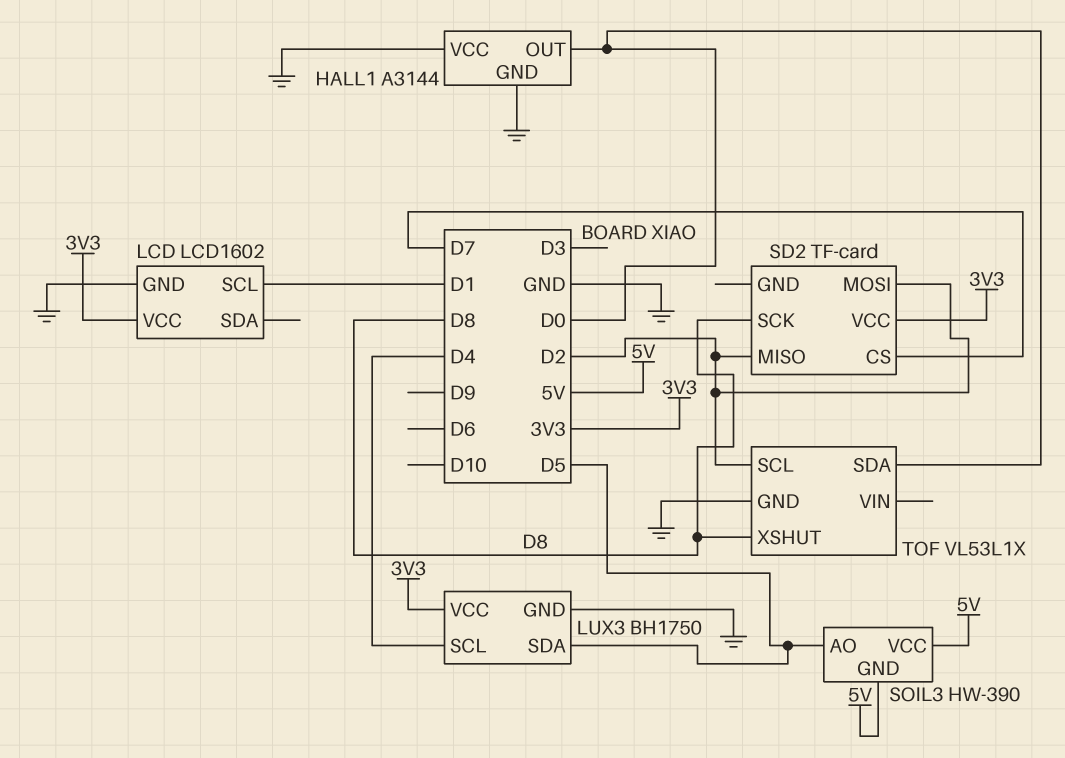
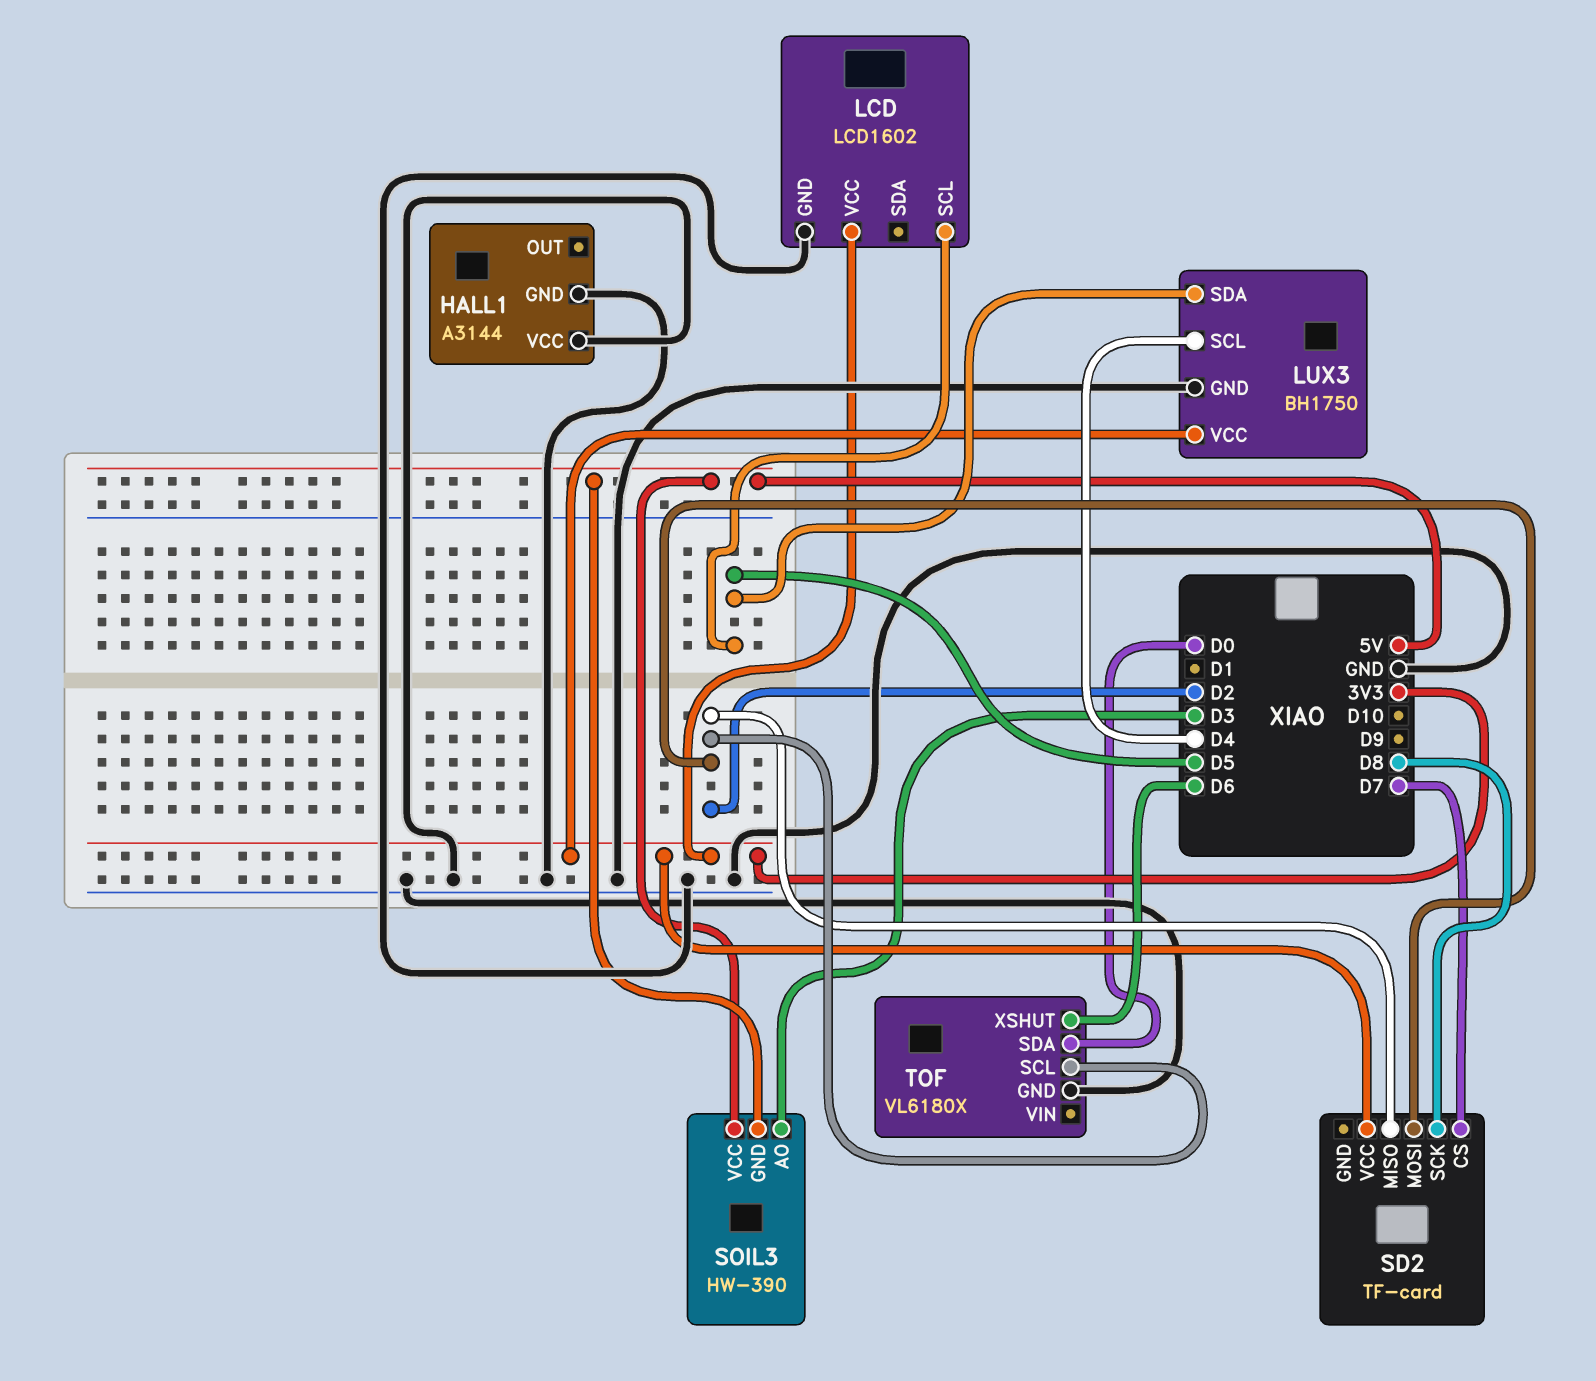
HALL1 pin OUT: D0 -> none
LCD pin SCL: D1 -> D5
SOIL3 pin AO: D5 -> D3
TOF: VL53L1X -> VL6180X
TOF pin XSHUT: D8 -> D6

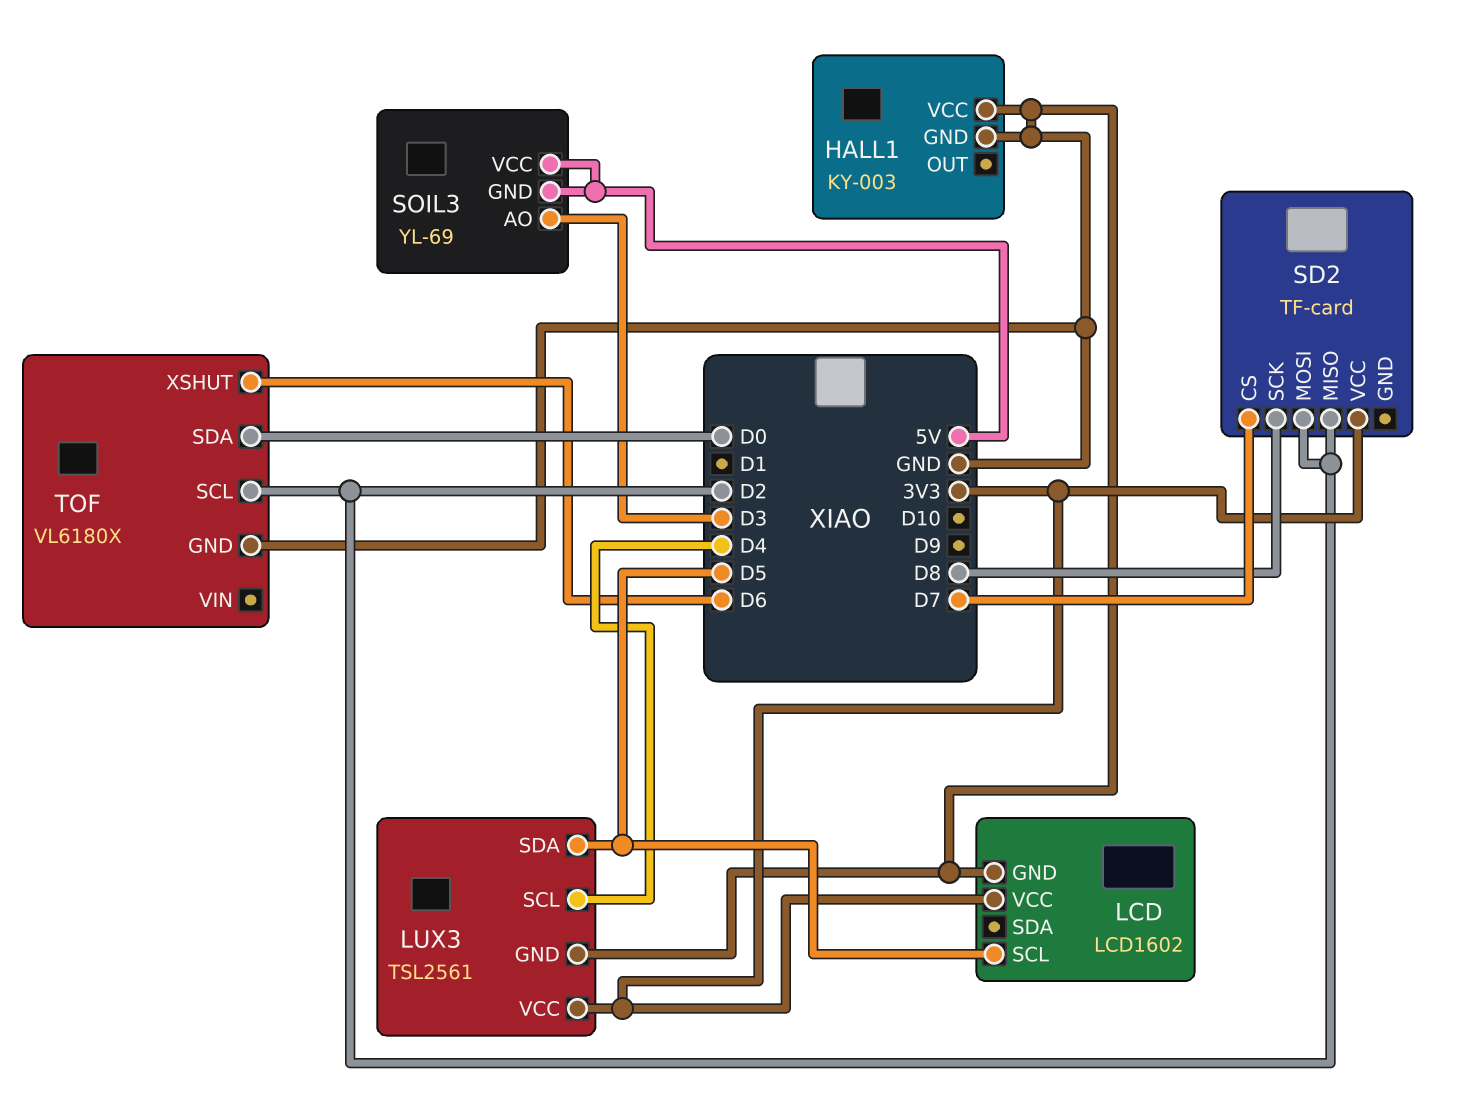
HALL1: A3144 -> KY-003
LUX3: BH1750 -> TSL2561
SOIL3: HW-390 -> YL-69

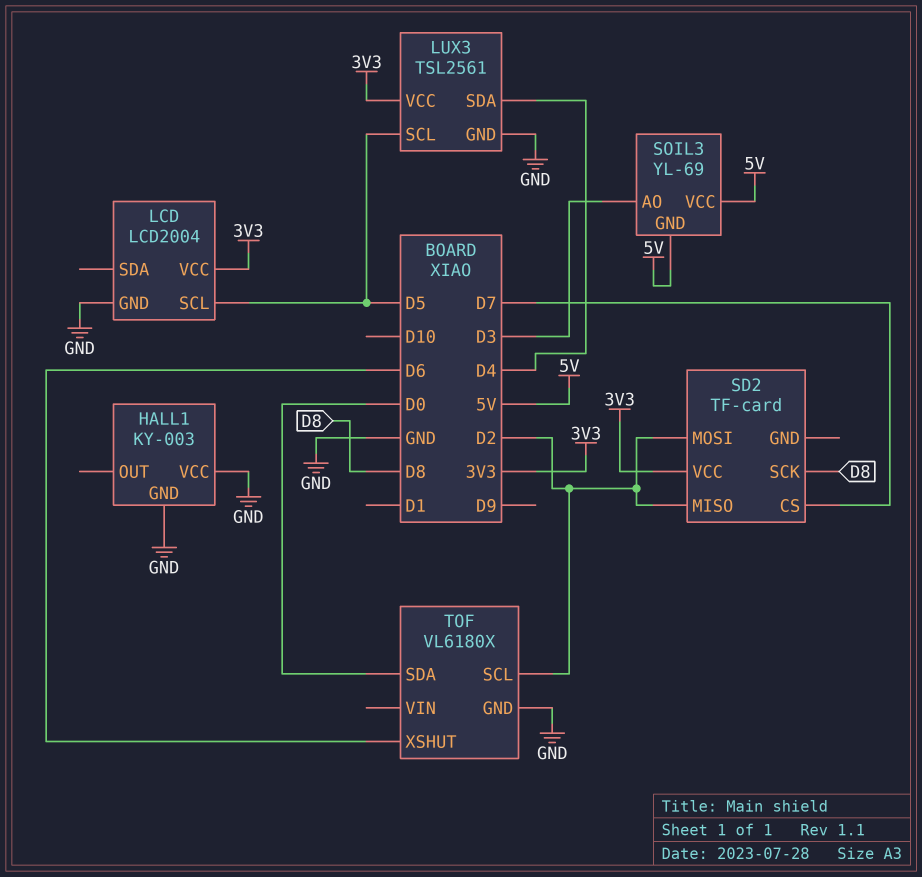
LCD: LCD1602 -> LCD2004
LUX3 pin SCL: D4 -> D5
LUX3 pin SDA: D5 -> D4

